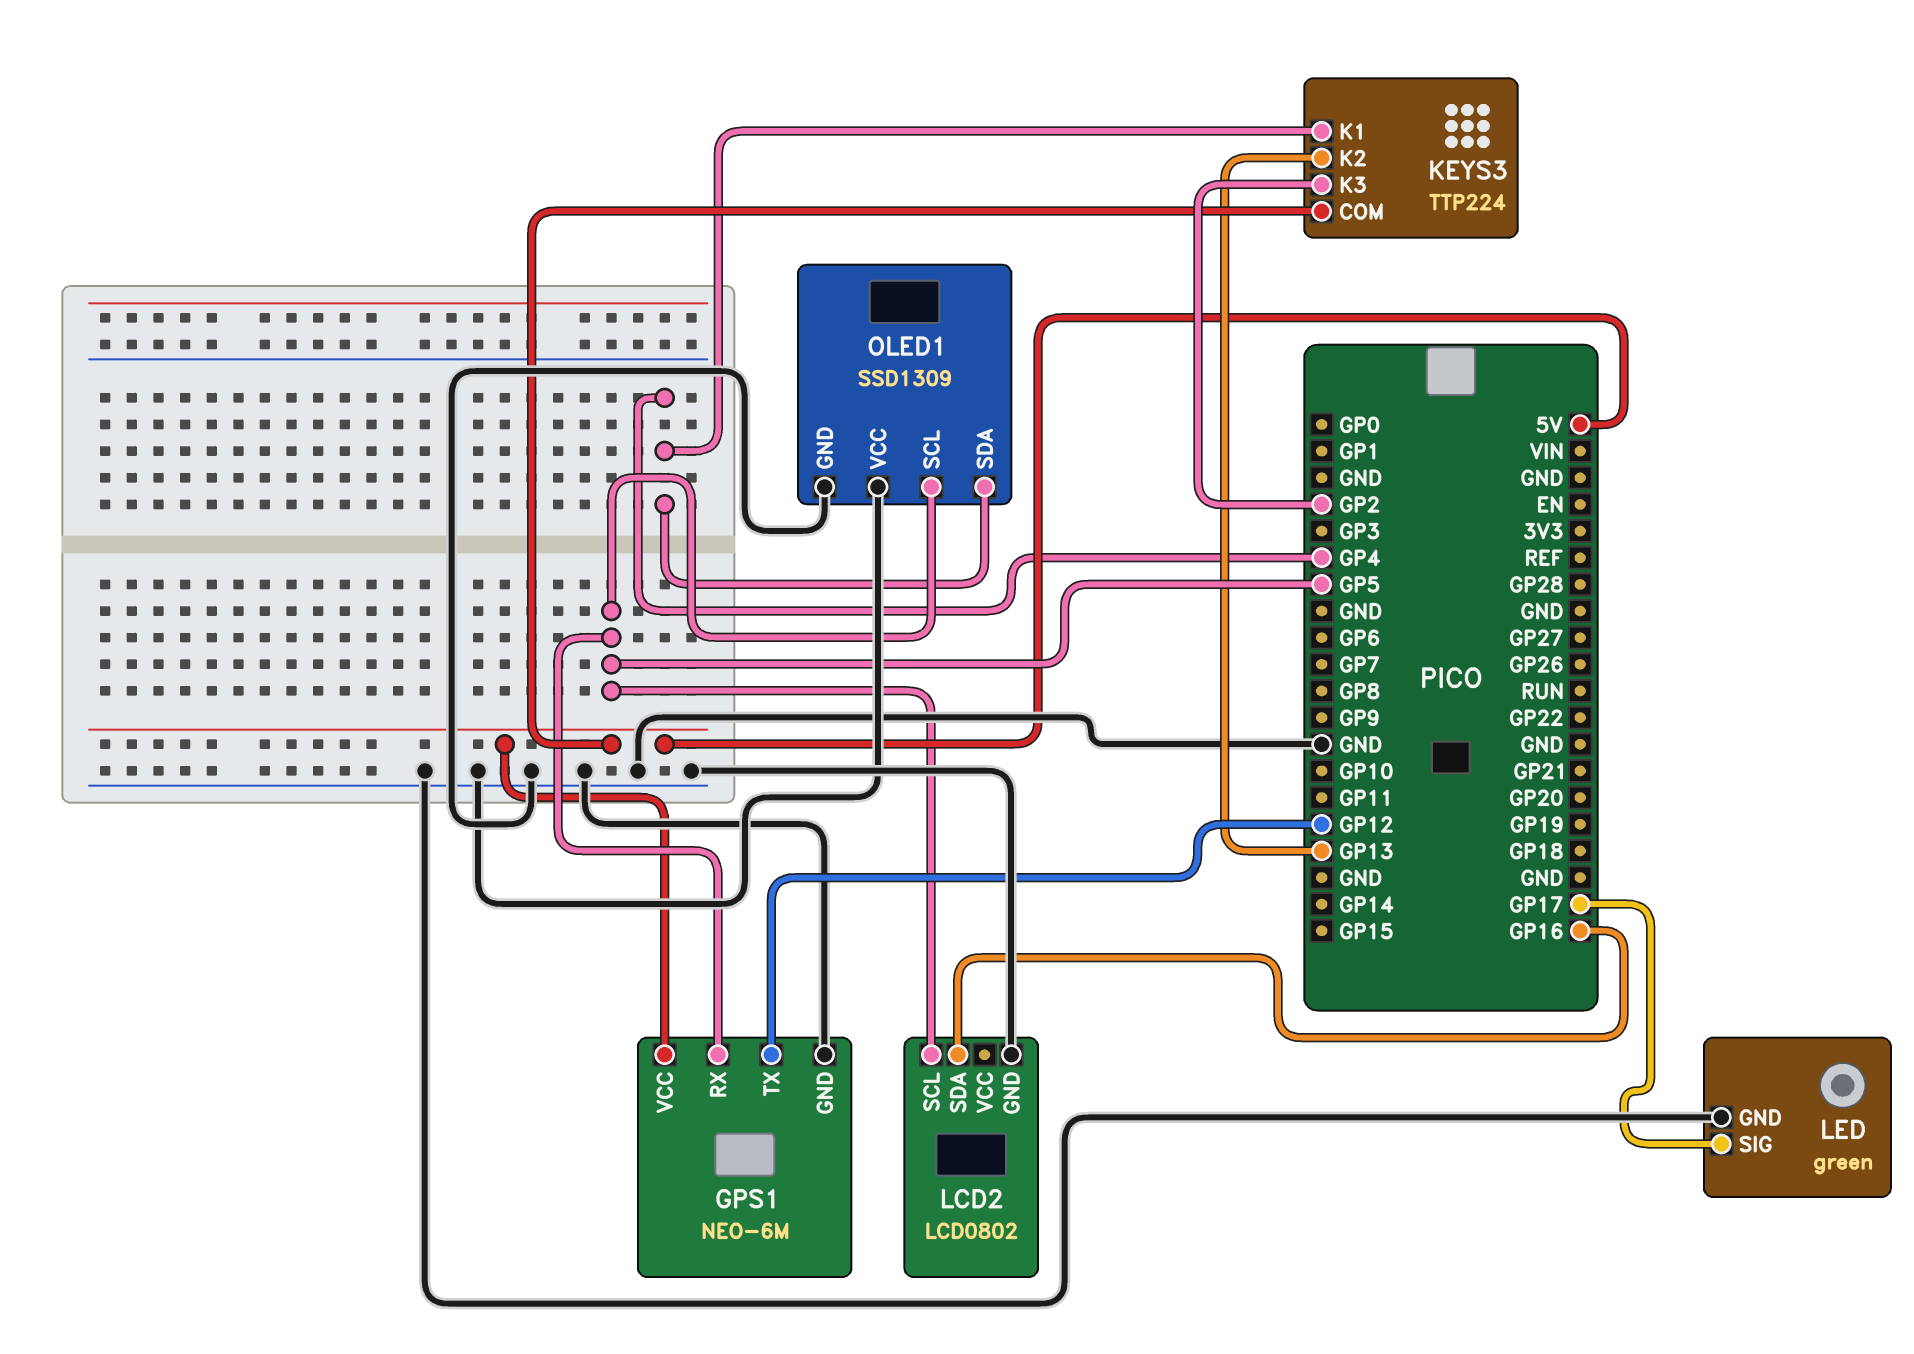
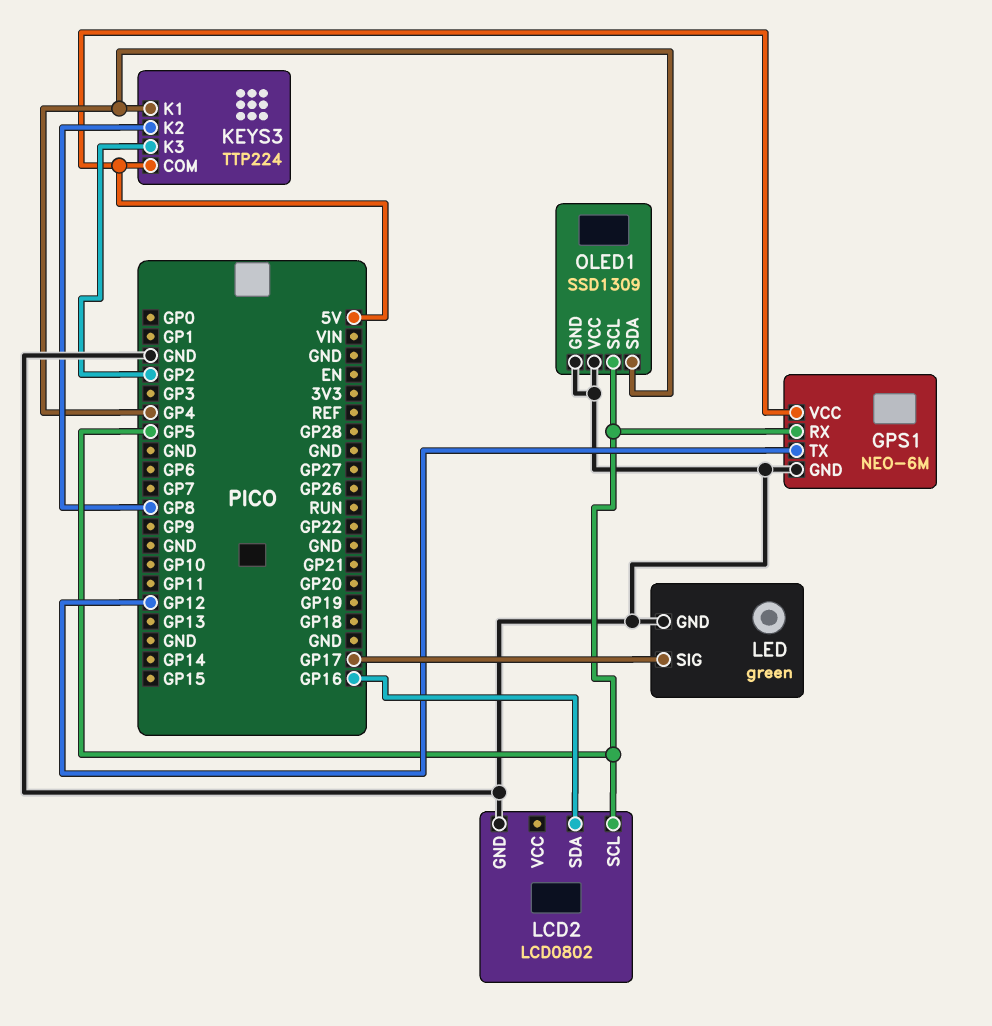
KEYS3 pin K2: GP13 -> GP8

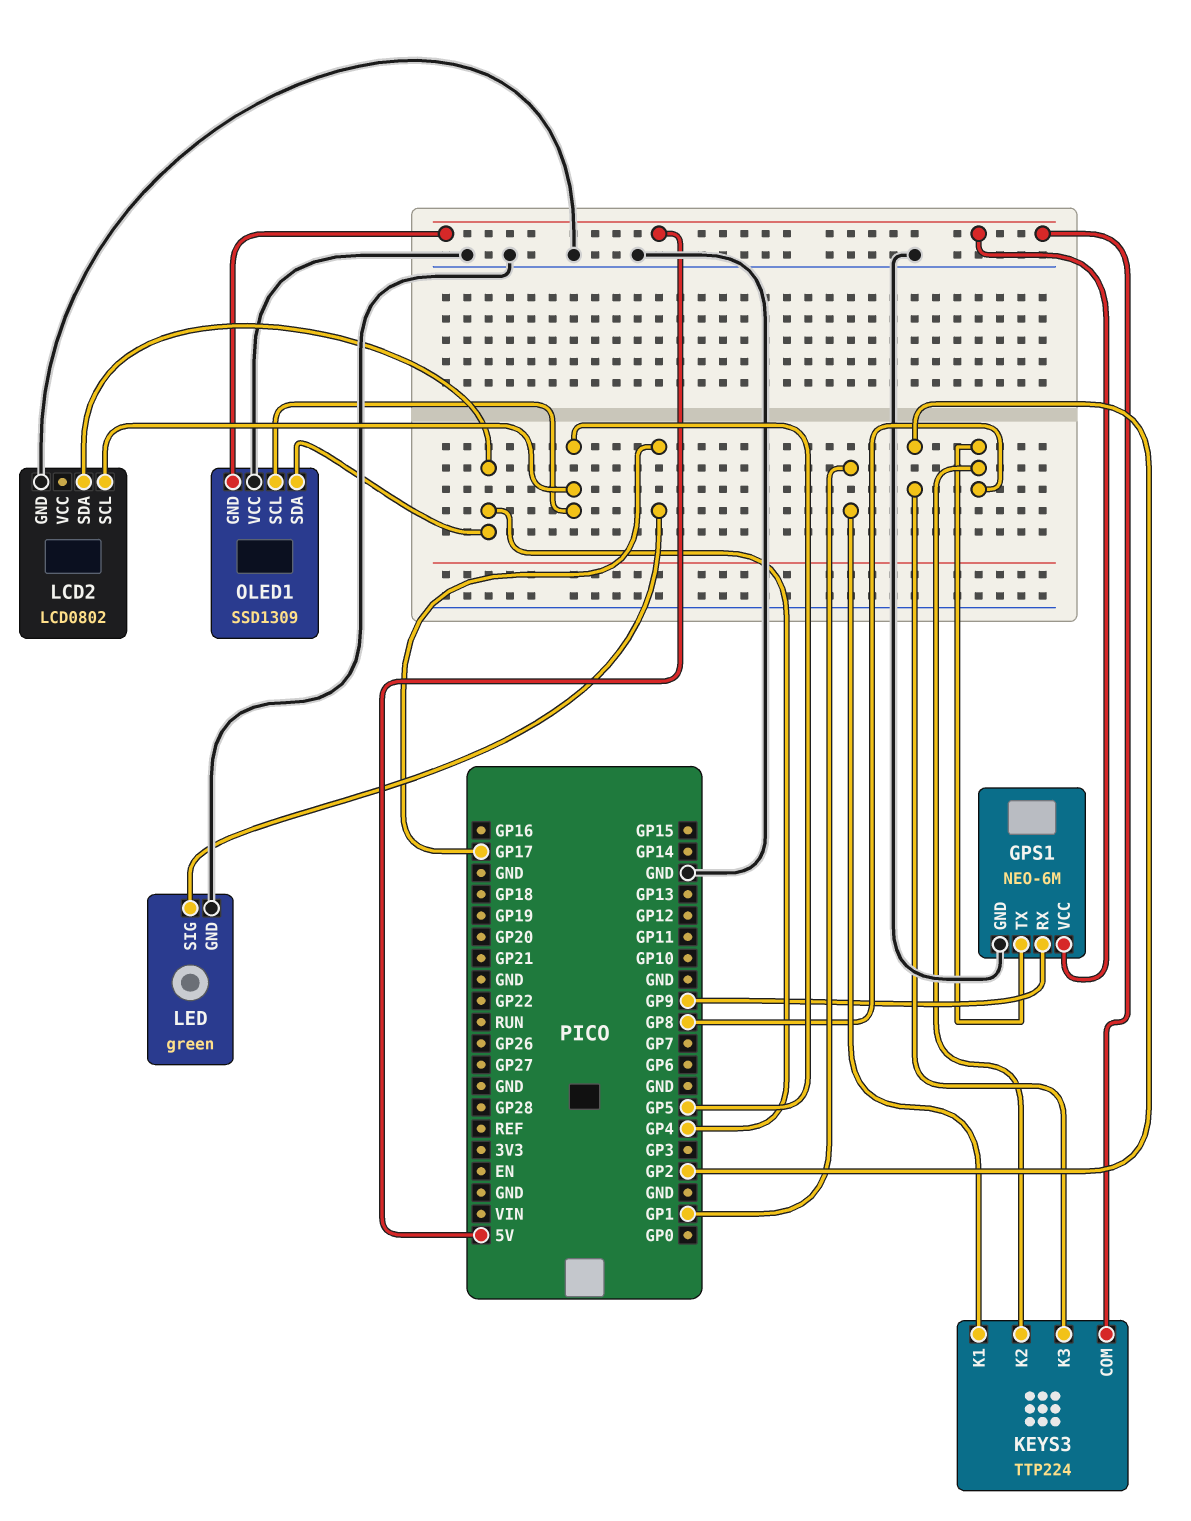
GPS1 pin RX: GP5 -> GP9
GPS1 pin TX: GP12 -> GP8
KEYS3 pin K1: GP4 -> GP1
LCD2 pin SDA: GP16 -> GP4
OLED1 pin GND: GND -> 5V

